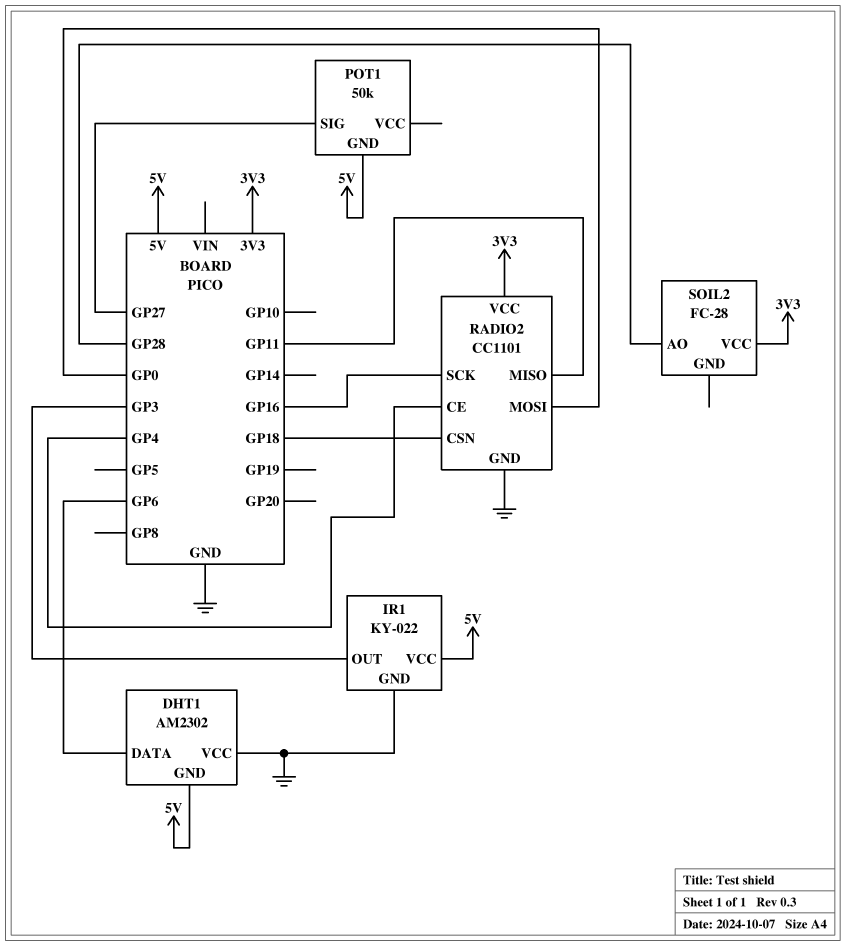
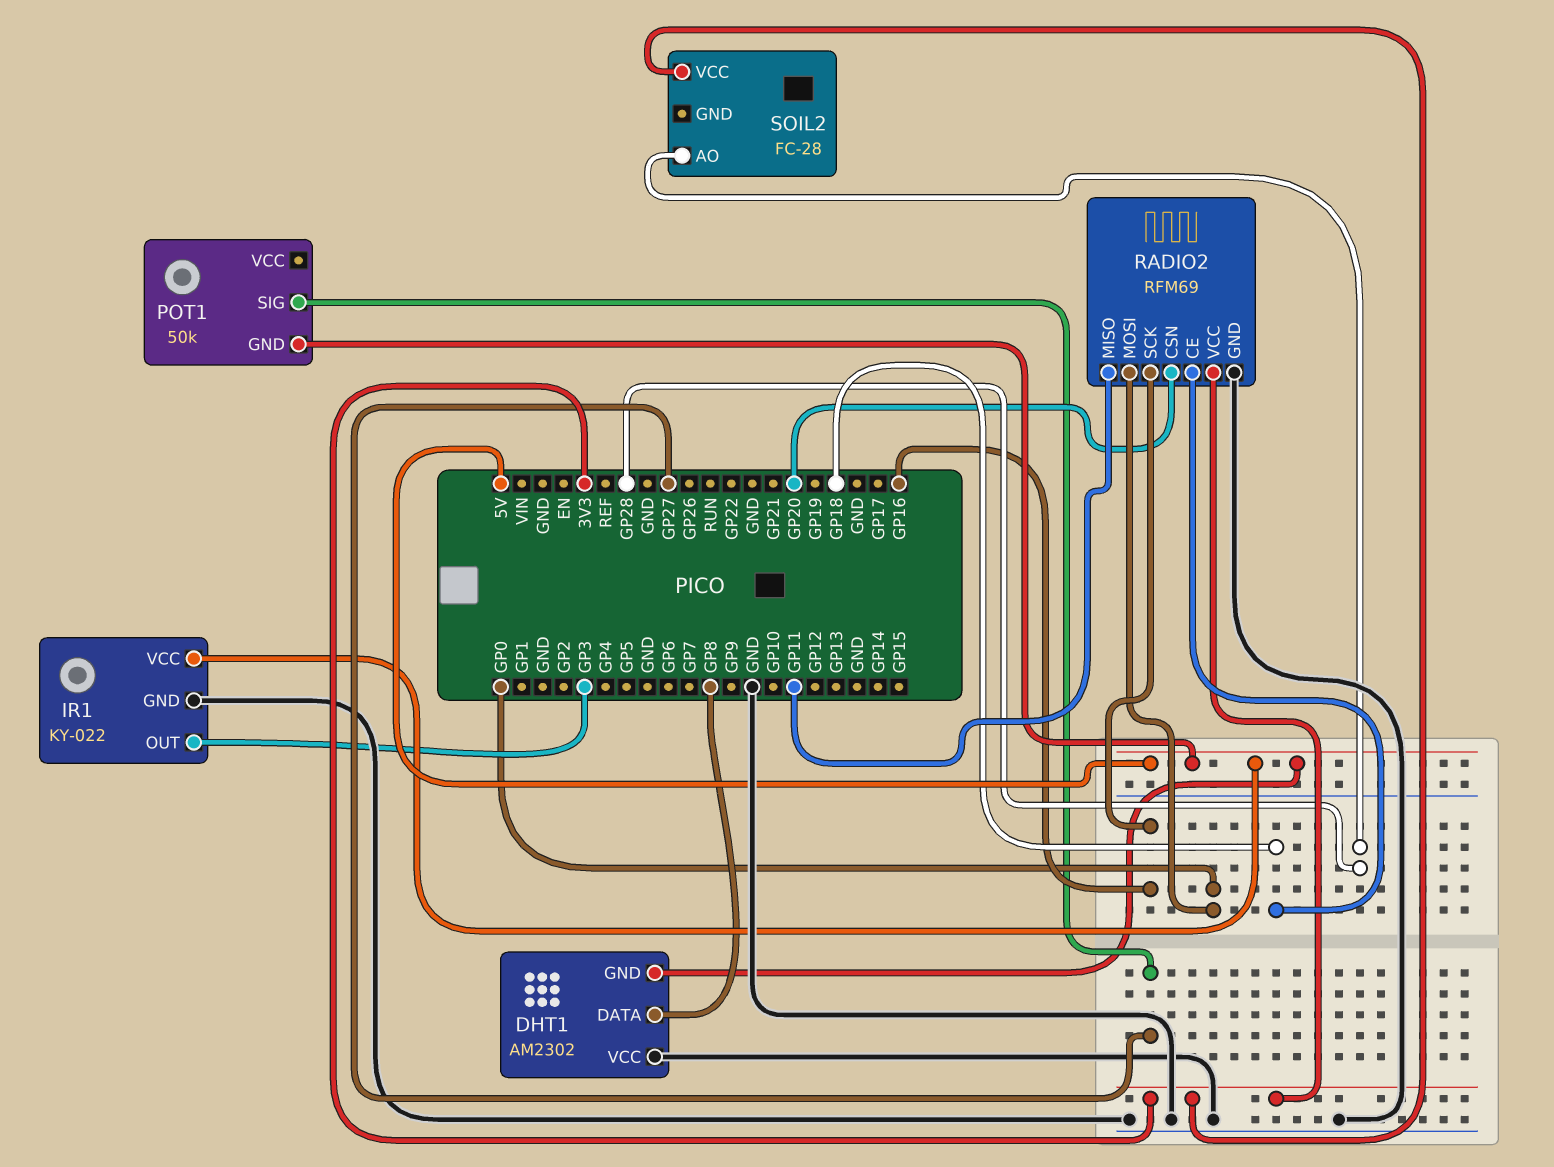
DHT1 pin DATA: GP6 -> GP8
RADIO2: CC1101 -> RFM69
RADIO2 pin CE: GP4 -> GP18
RADIO2 pin CSN: GP18 -> GP20

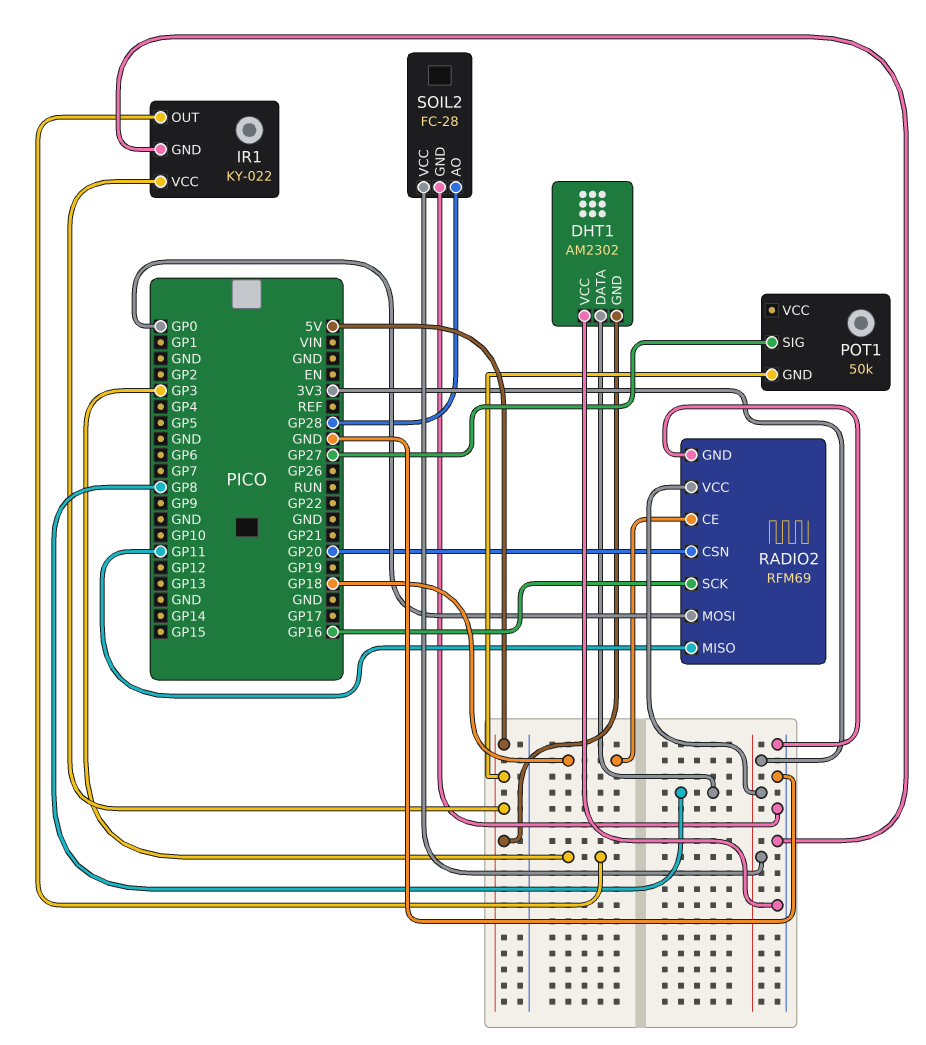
SOIL2 pin GND: none -> GND

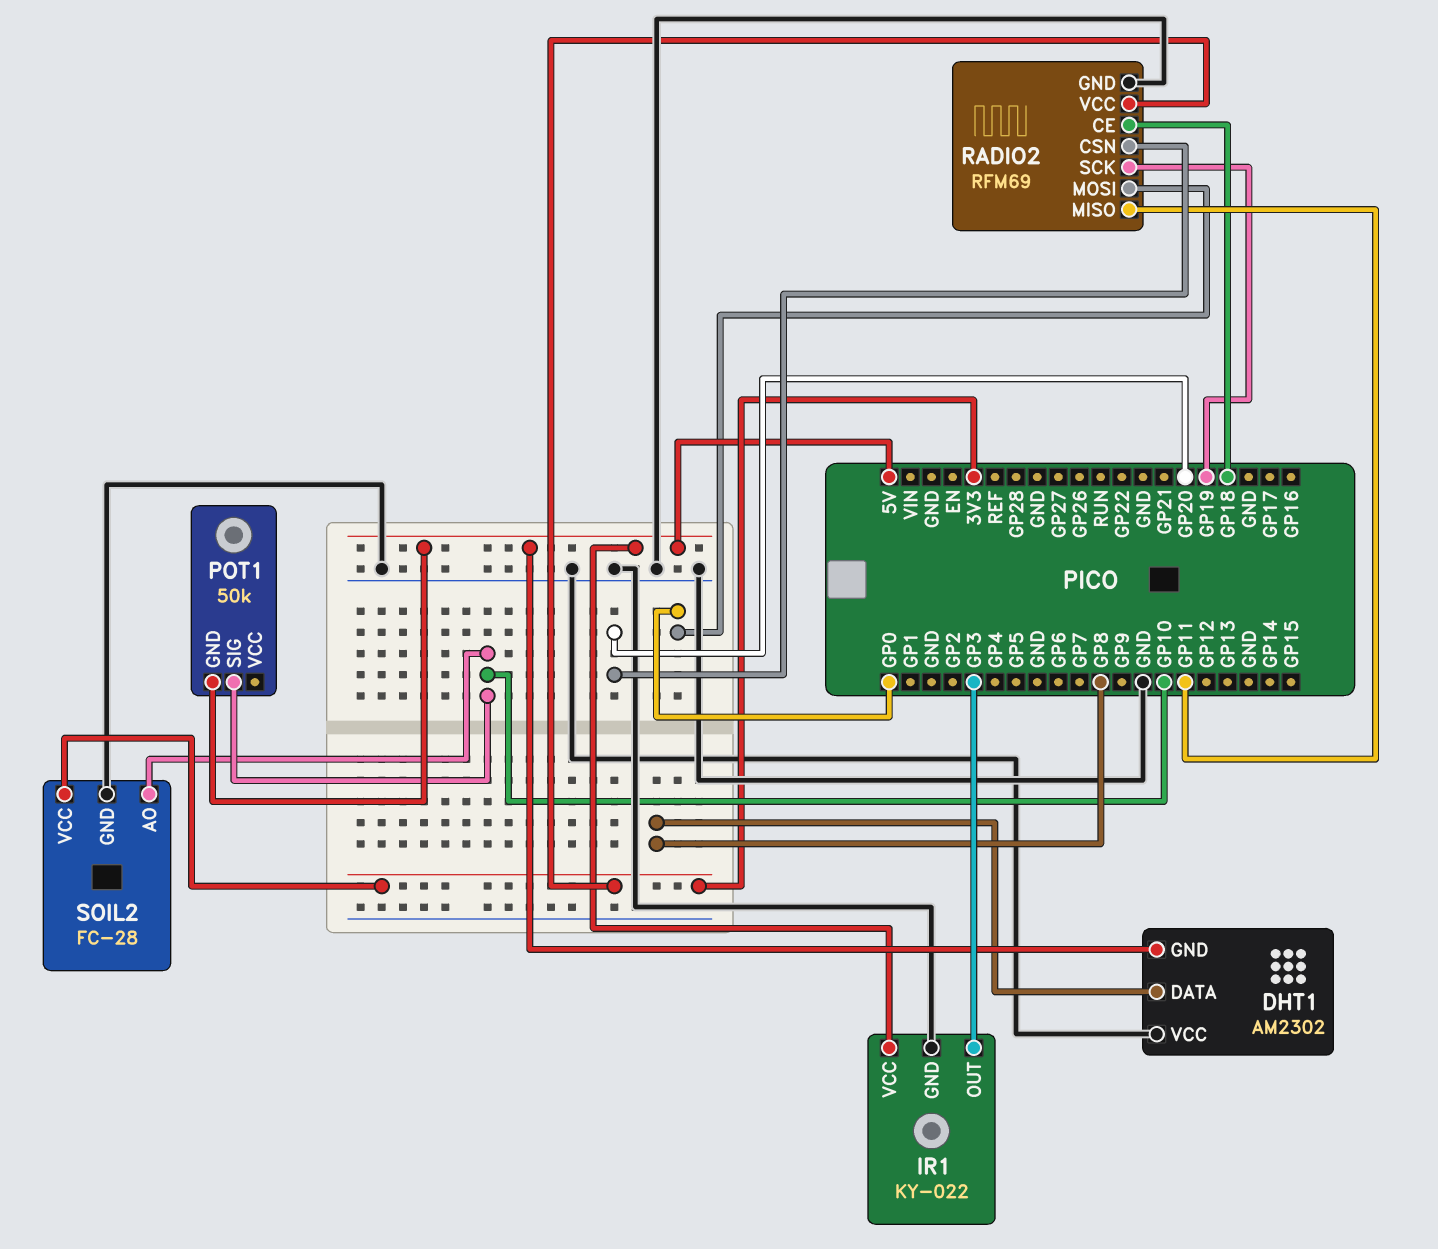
POT1 pin SIG: GP27 -> GP10
RADIO2 pin SCK: GP16 -> GP19
SOIL2 pin AO: GP28 -> GP10

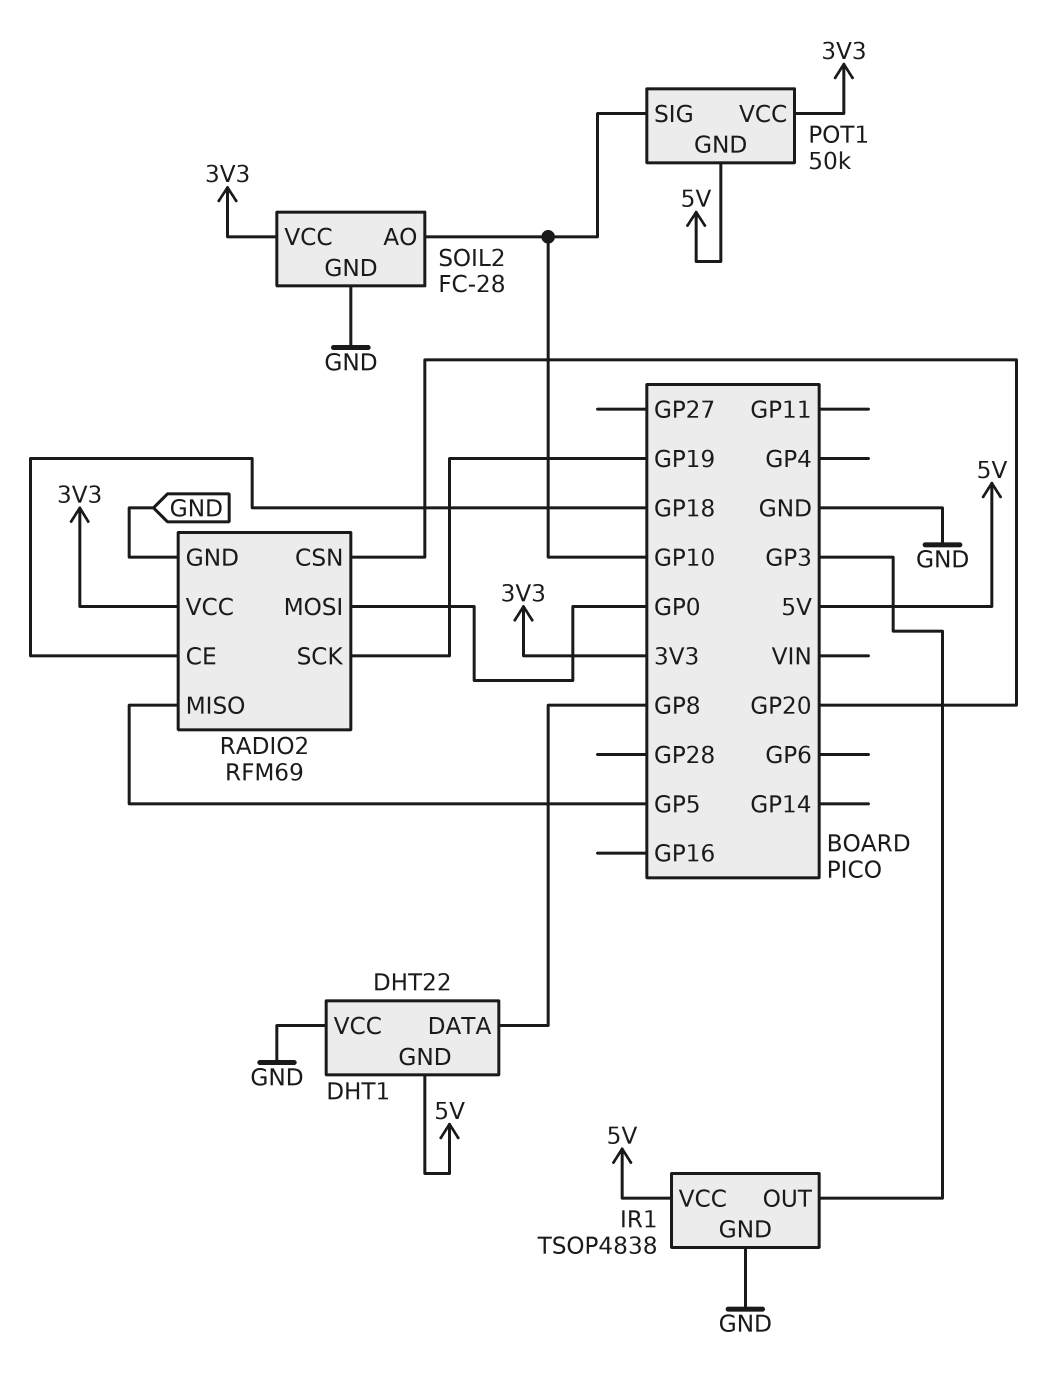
DHT1: AM2302 -> DHT22
IR1: KY-022 -> TSOP4838
POT1 pin VCC: none -> 3V3
RADIO2 pin MISO: GP11 -> GP5

